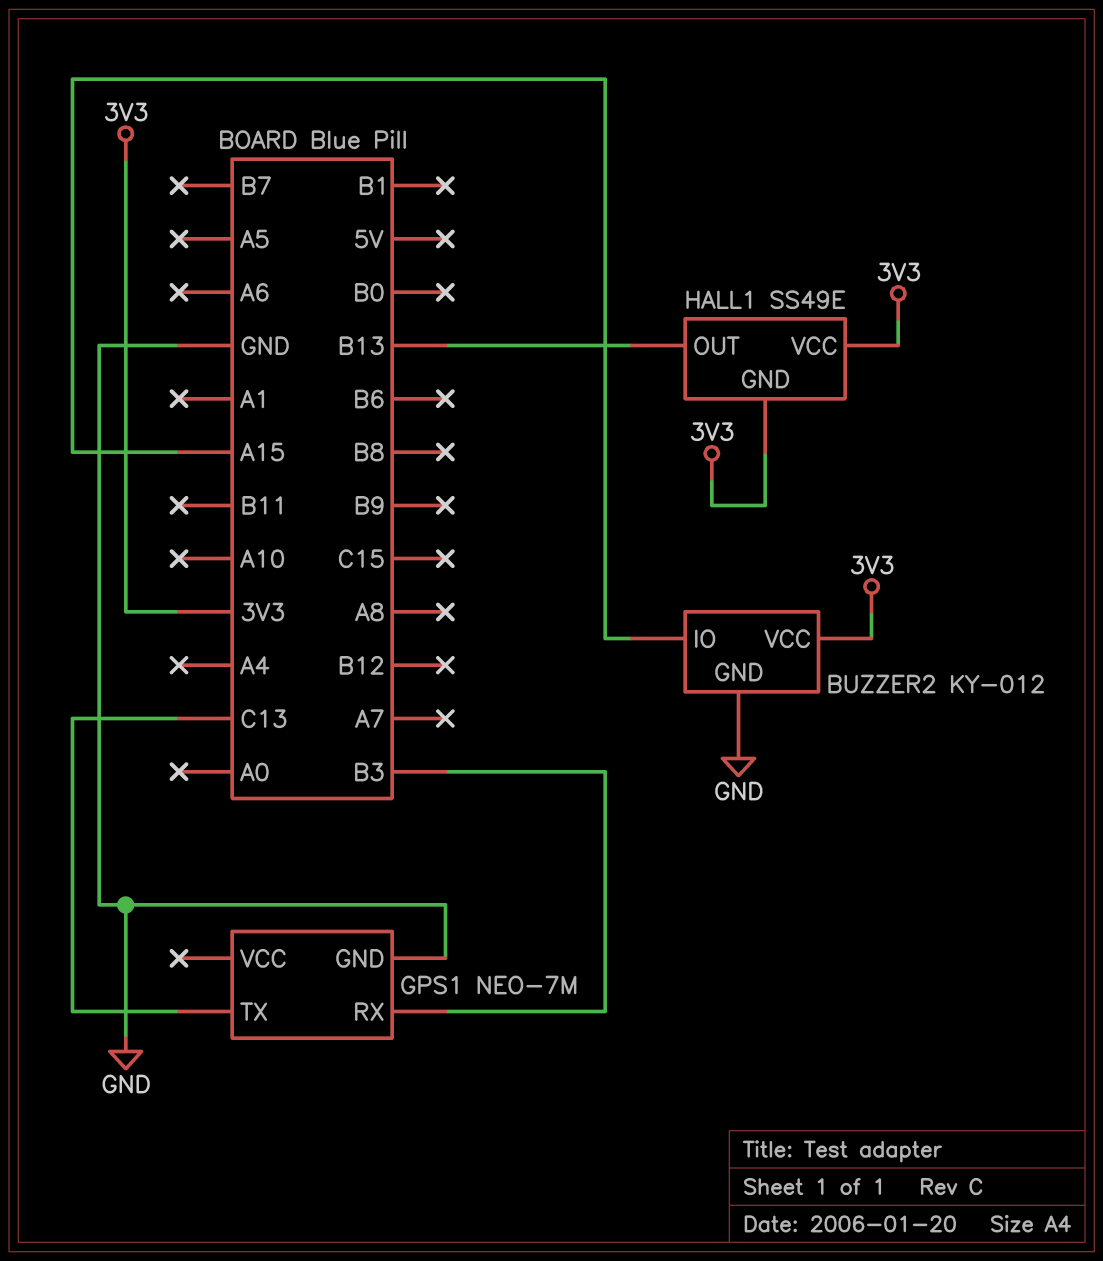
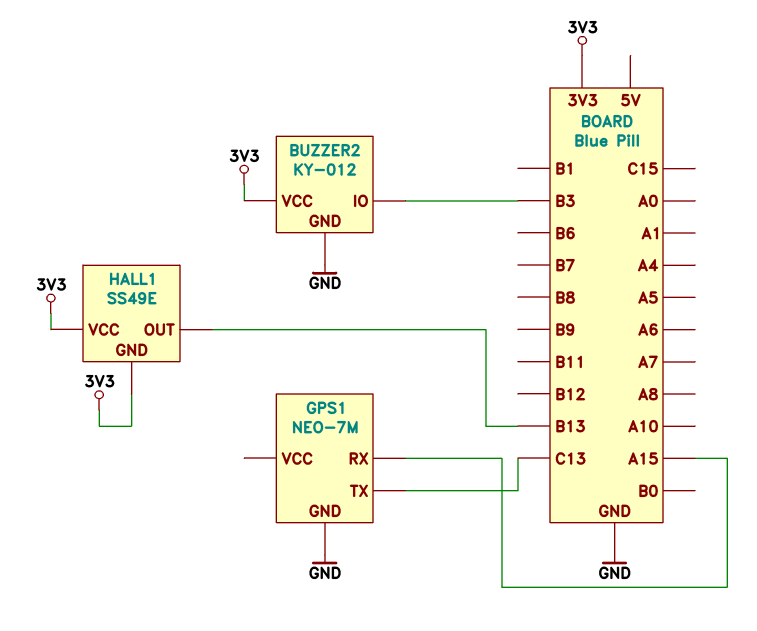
BUZZER2 pin IO: A15 -> B3
GPS1 pin RX: B3 -> A15

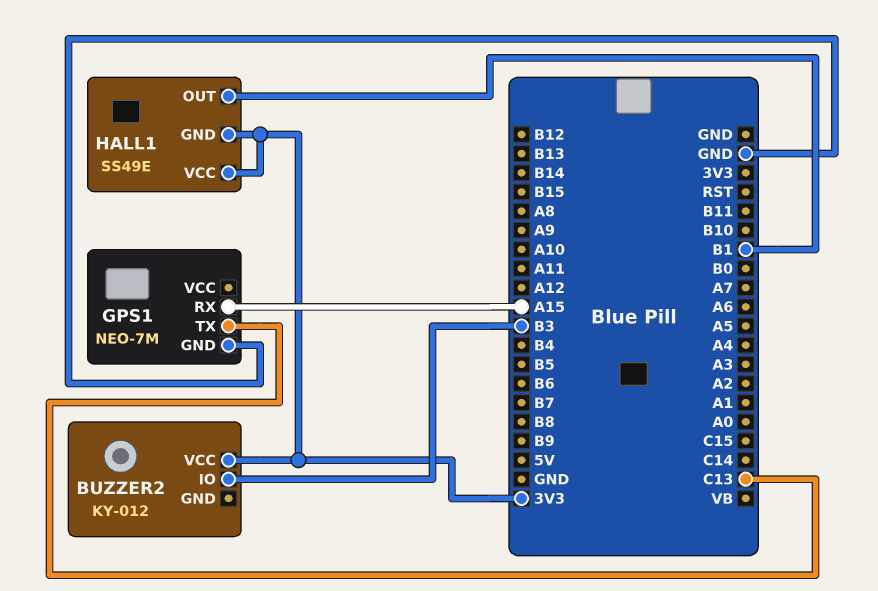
BUZZER2 pin GND: GND -> none
HALL1 pin OUT: B13 -> B1

